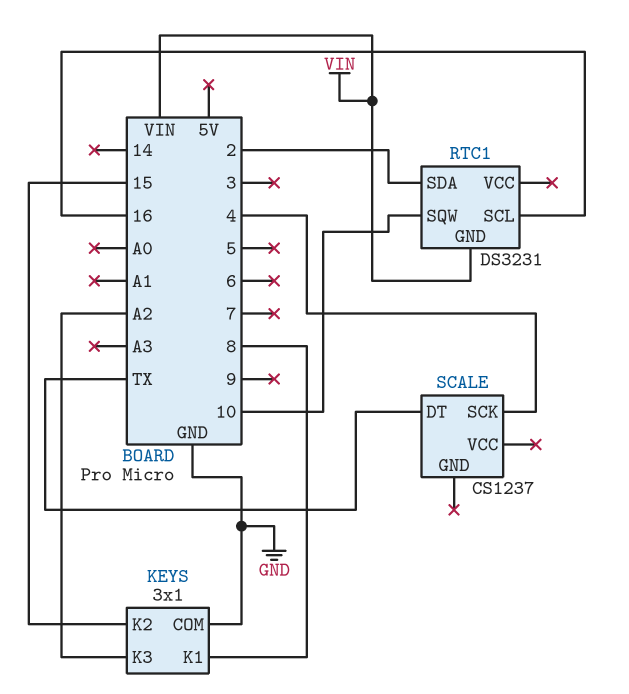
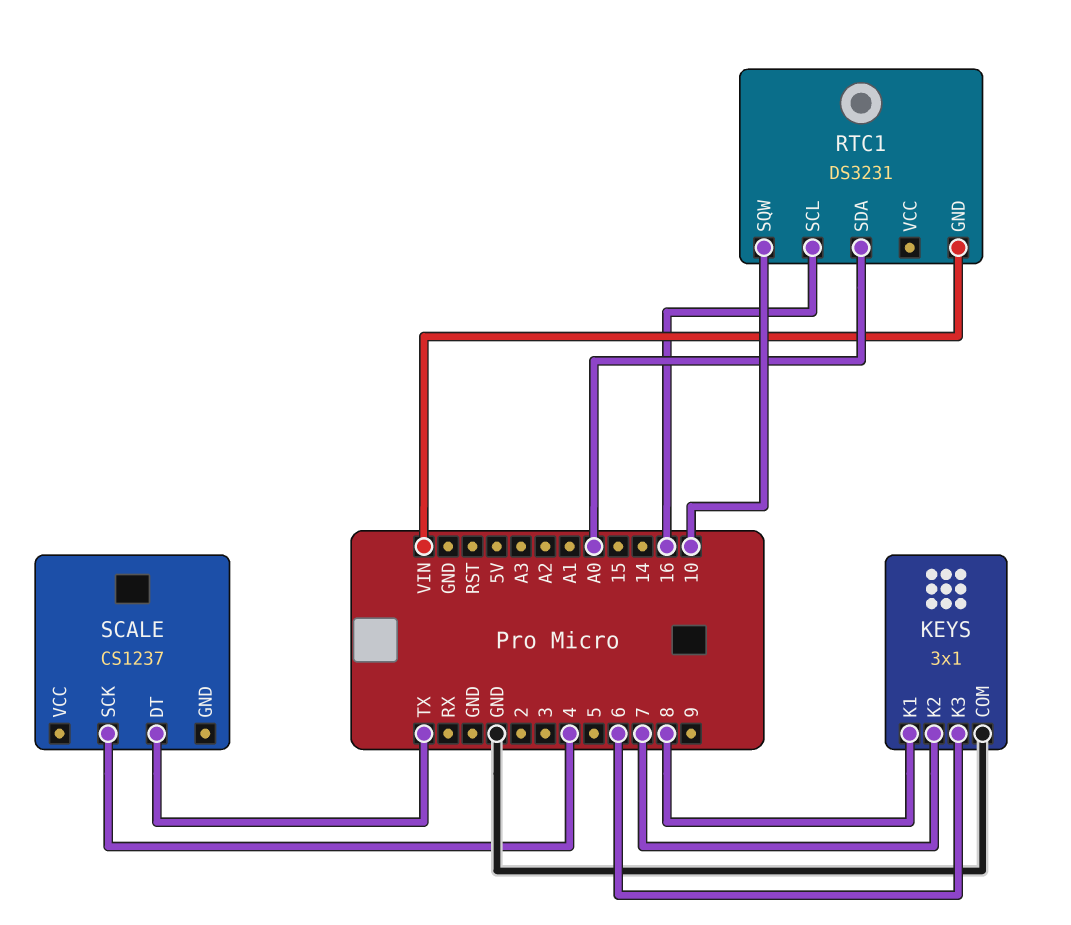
KEYS pin K2: 15 -> 7
KEYS pin K3: A2 -> 6
RTC1 pin SDA: 2 -> A0

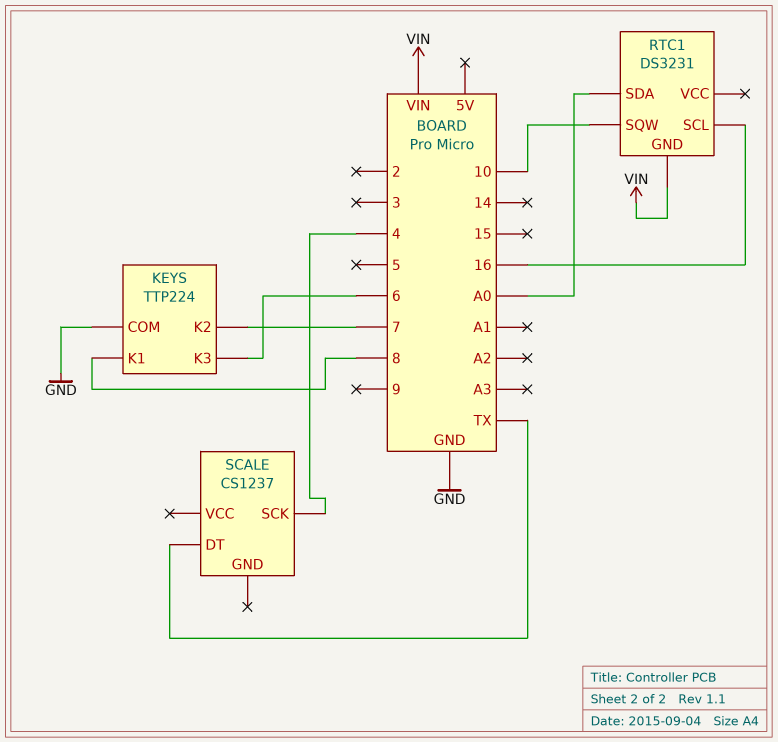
KEYS: 3x1 -> TTP224

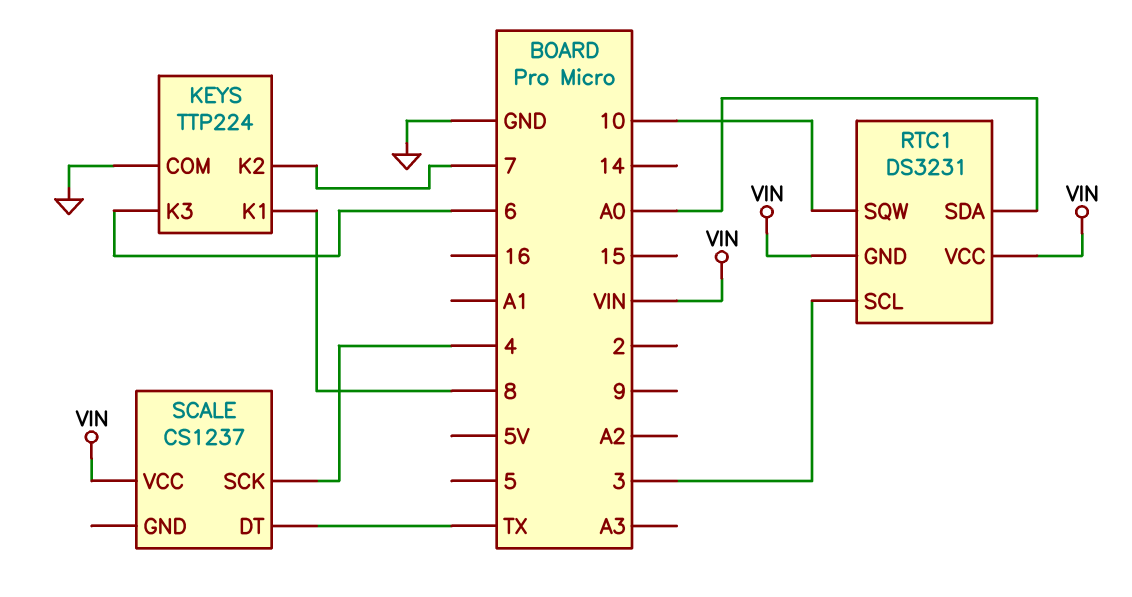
RTC1 pin SCL: 16 -> 3
RTC1 pin VCC: none -> VIN
SCALE pin VCC: none -> VIN

